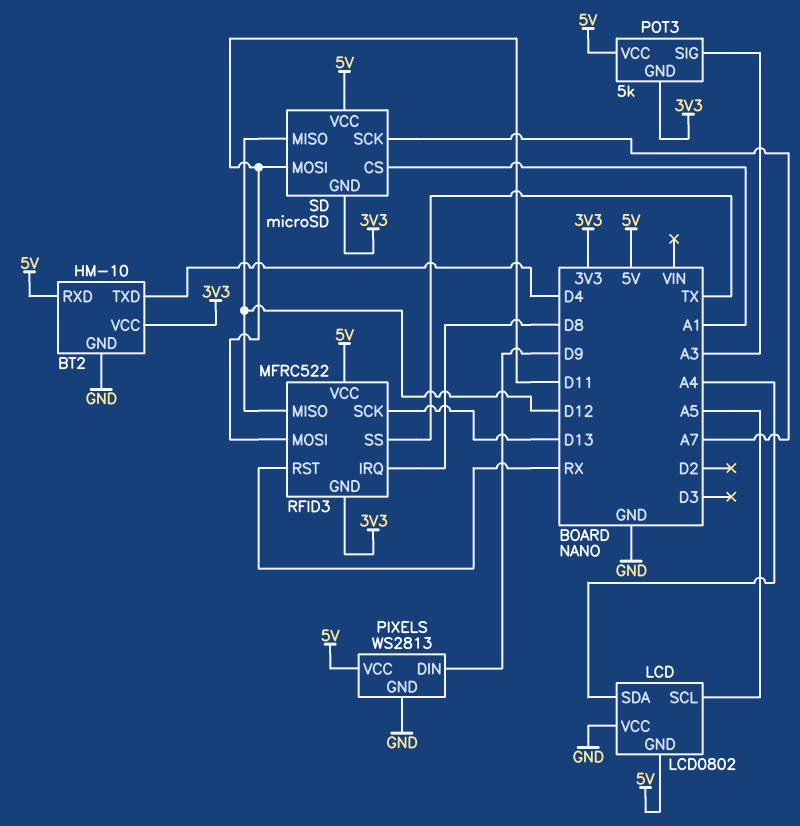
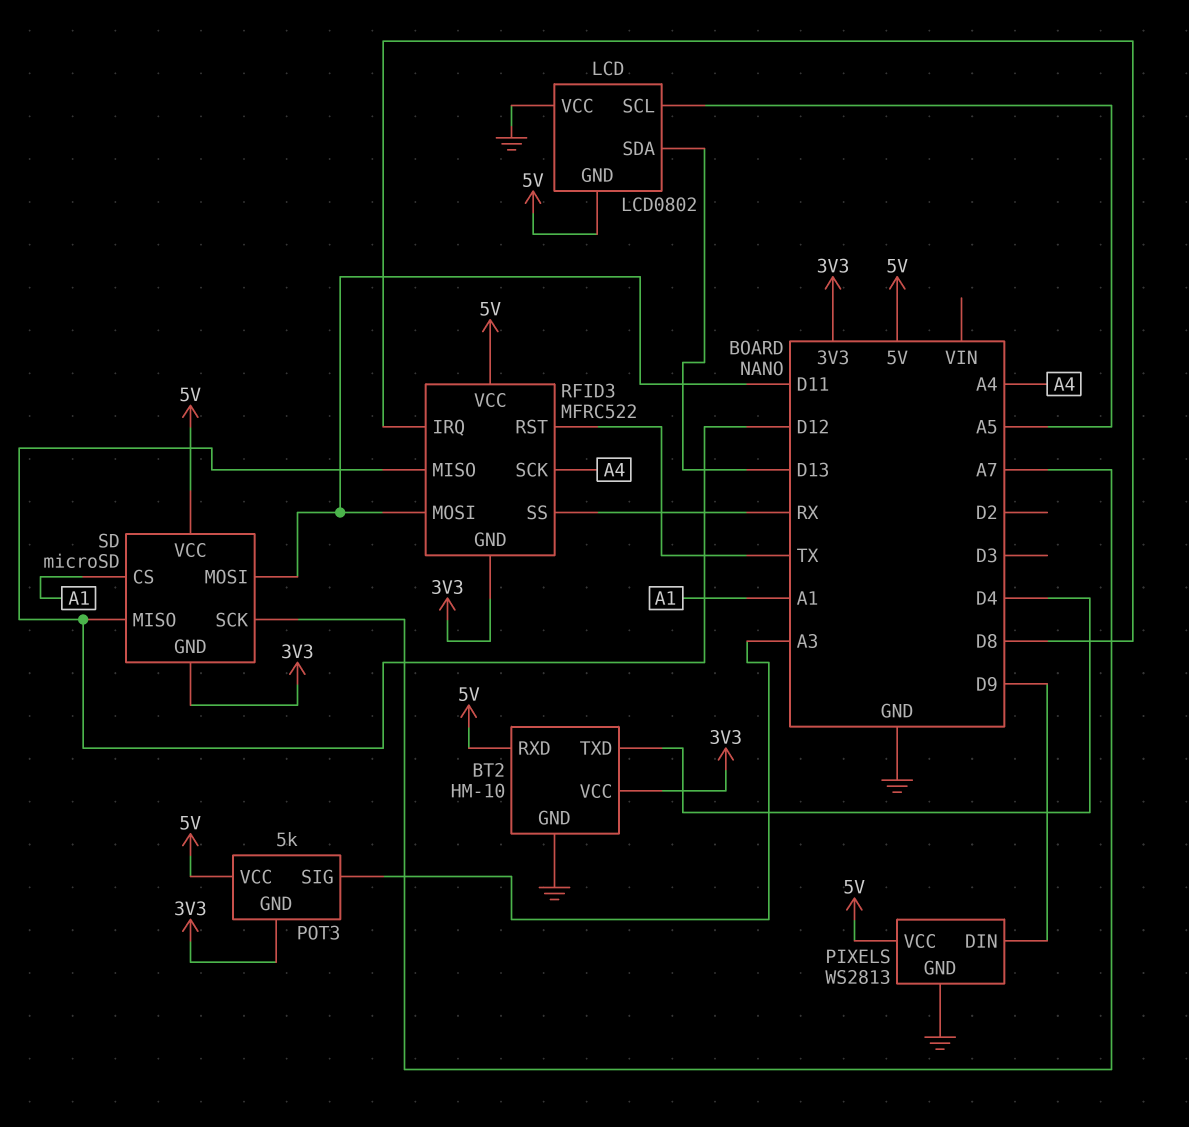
LCD pin SDA: A4 -> D13
RFID3 pin RST: RX -> TX
RFID3 pin SCK: D13 -> A4
RFID3 pin SS: TX -> RX

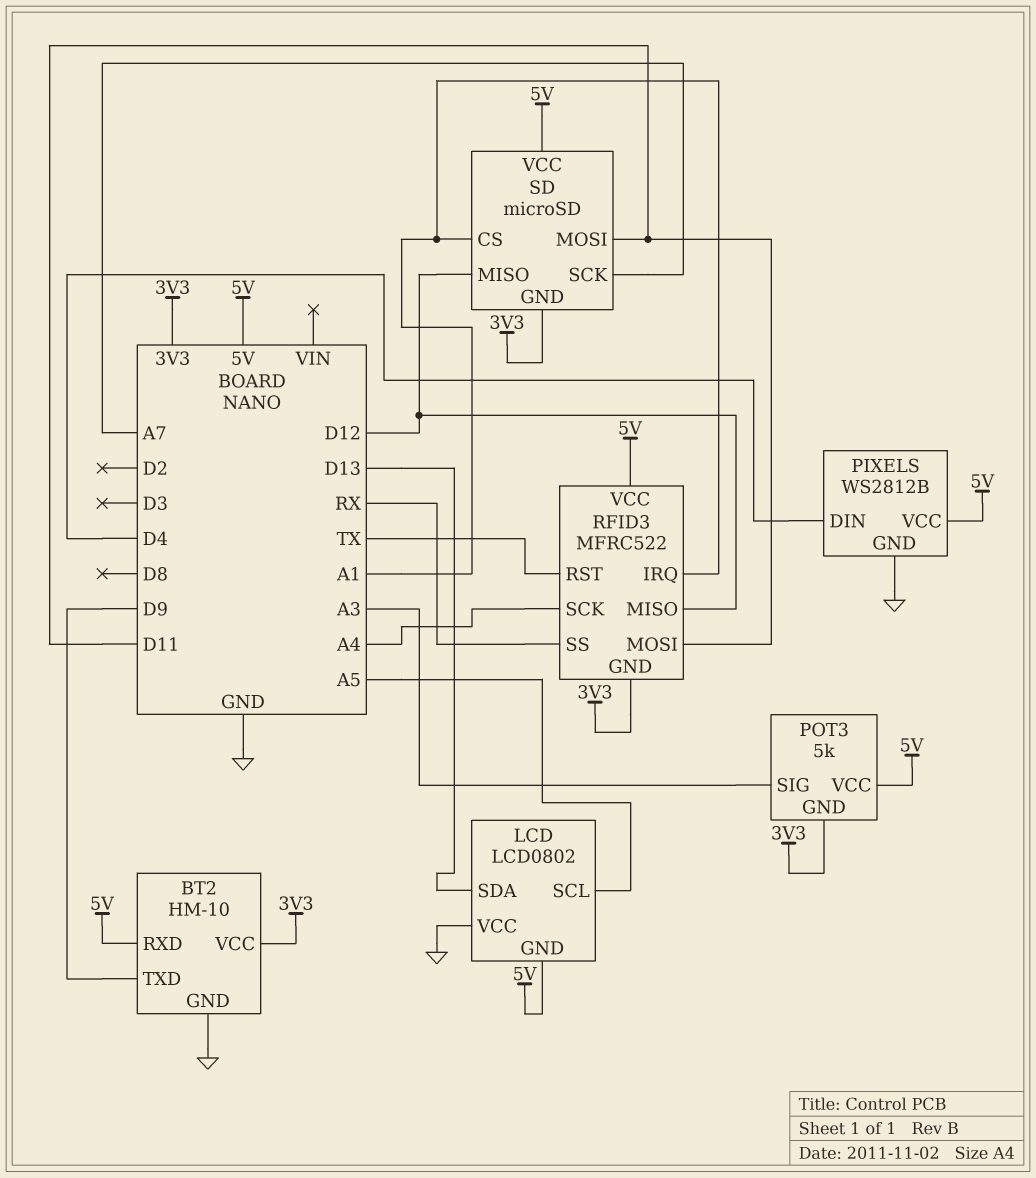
BT2 pin TXD: D4 -> D9
PIXELS: WS2813 -> WS2812B
PIXELS pin DIN: D9 -> D4
RFID3 pin IRQ: D8 -> A1

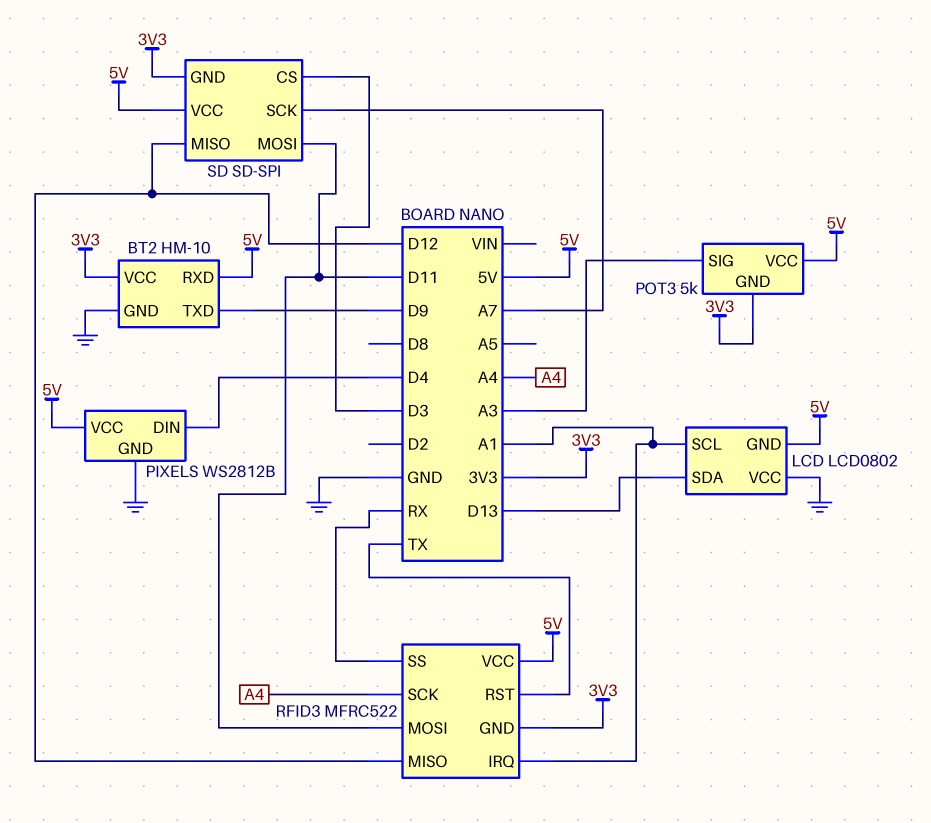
LCD pin SCL: A5 -> A1
SD: microSD -> SD-SPI
SD pin CS: A1 -> D3

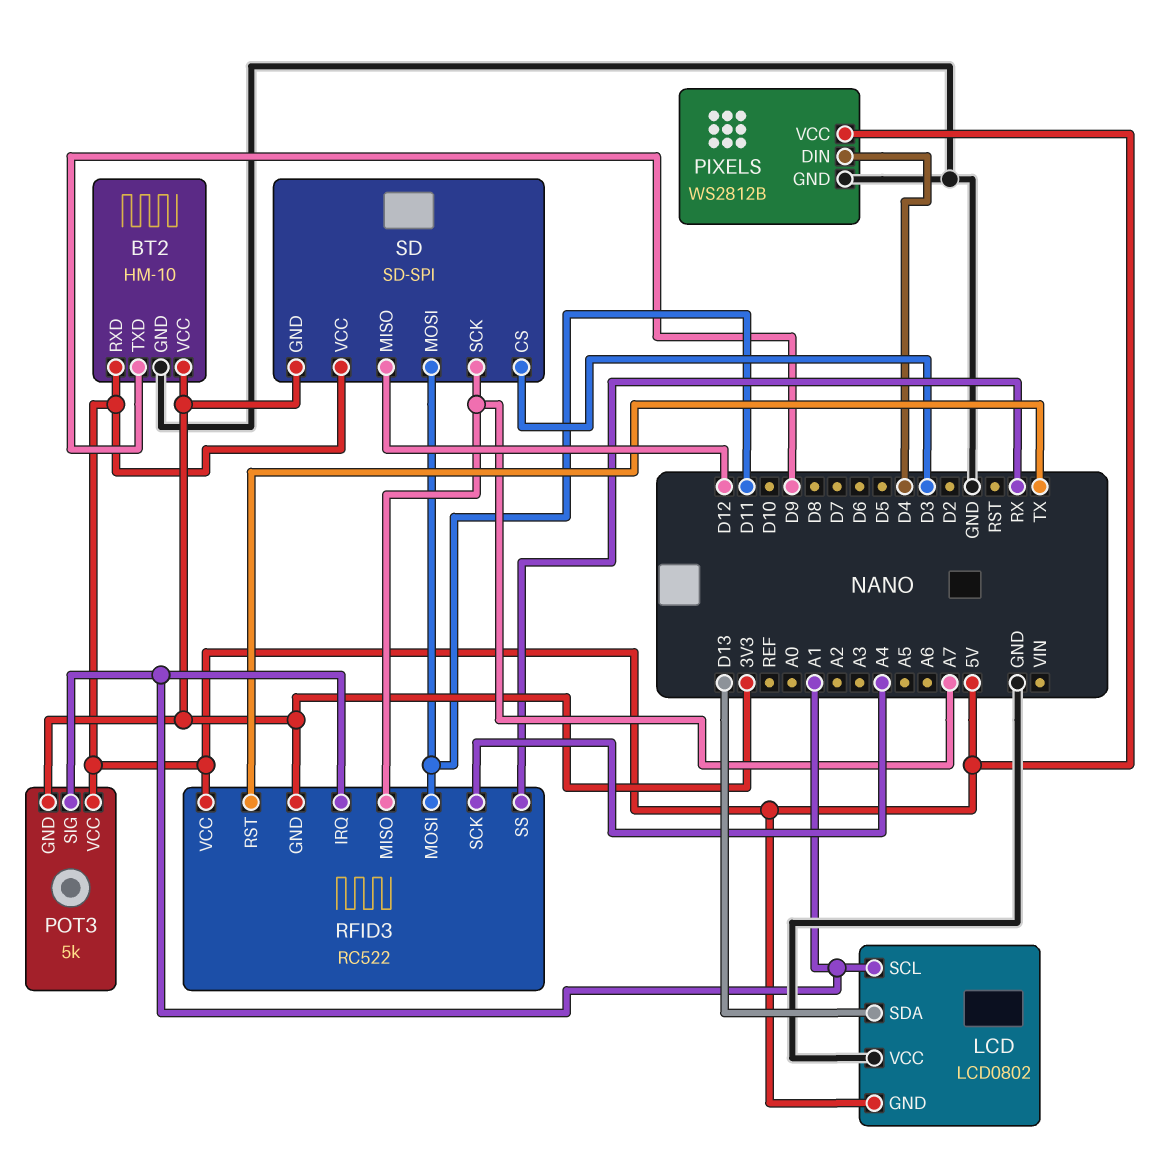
POT3 pin SIG: A3 -> A1
RFID3: MFRC522 -> RC522
RFID3 pin MISO: D12 -> A7

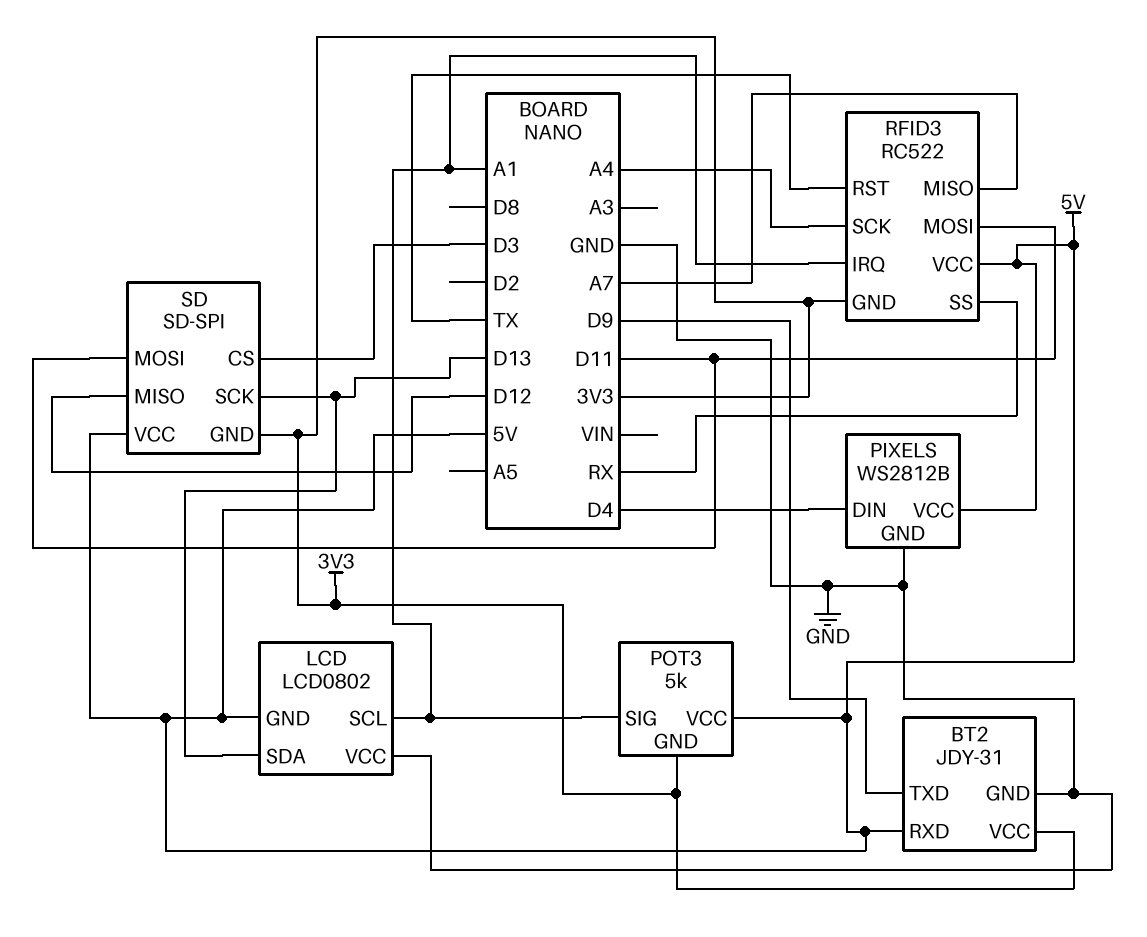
BT2: HM-10 -> JDY-31
SD pin SCK: A7 -> D13

